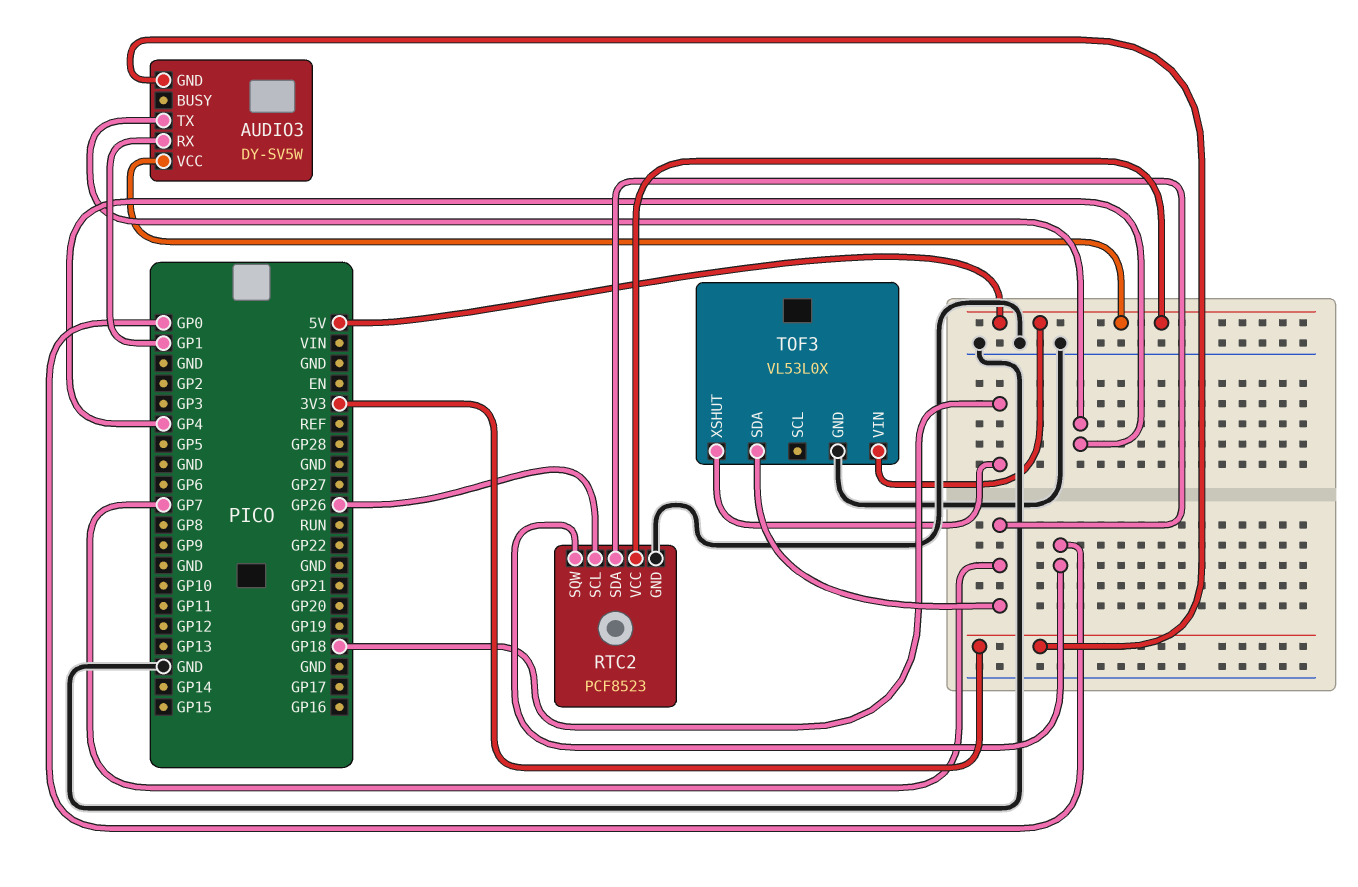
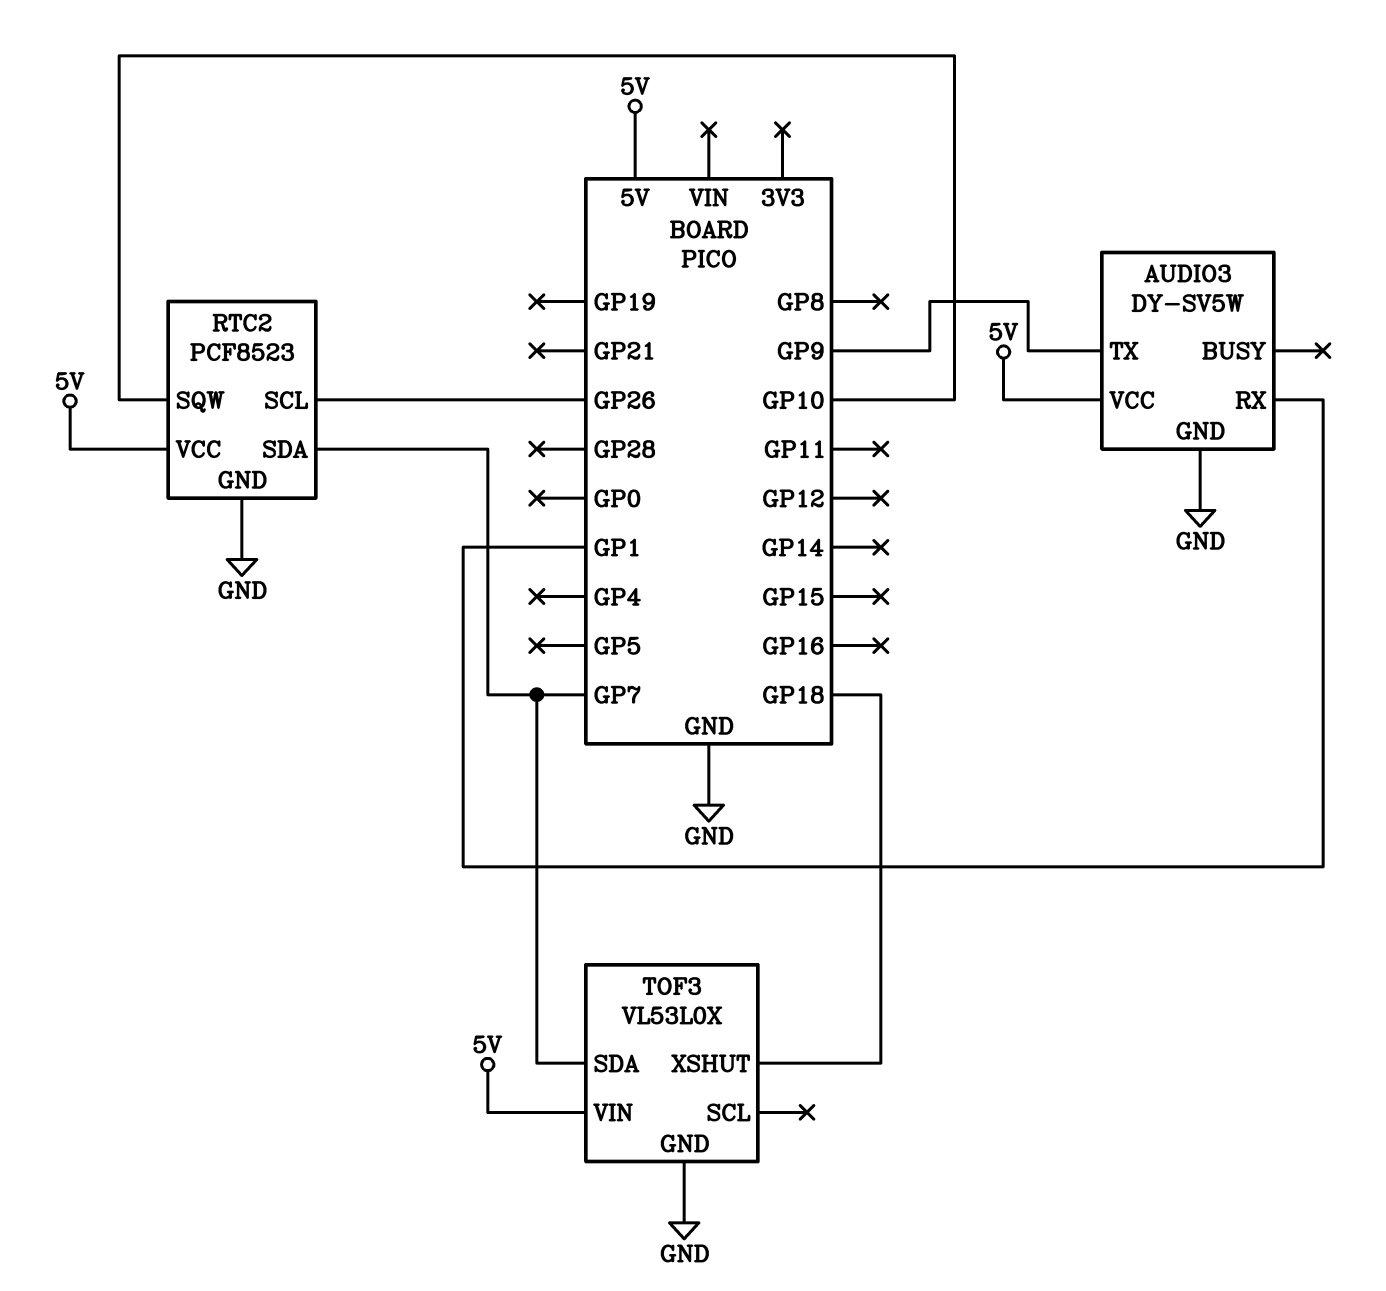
AUDIO3 pin GND: 3V3 -> GND
AUDIO3 pin TX: GP4 -> GP9
RTC2 pin SQW: GP0 -> GP10

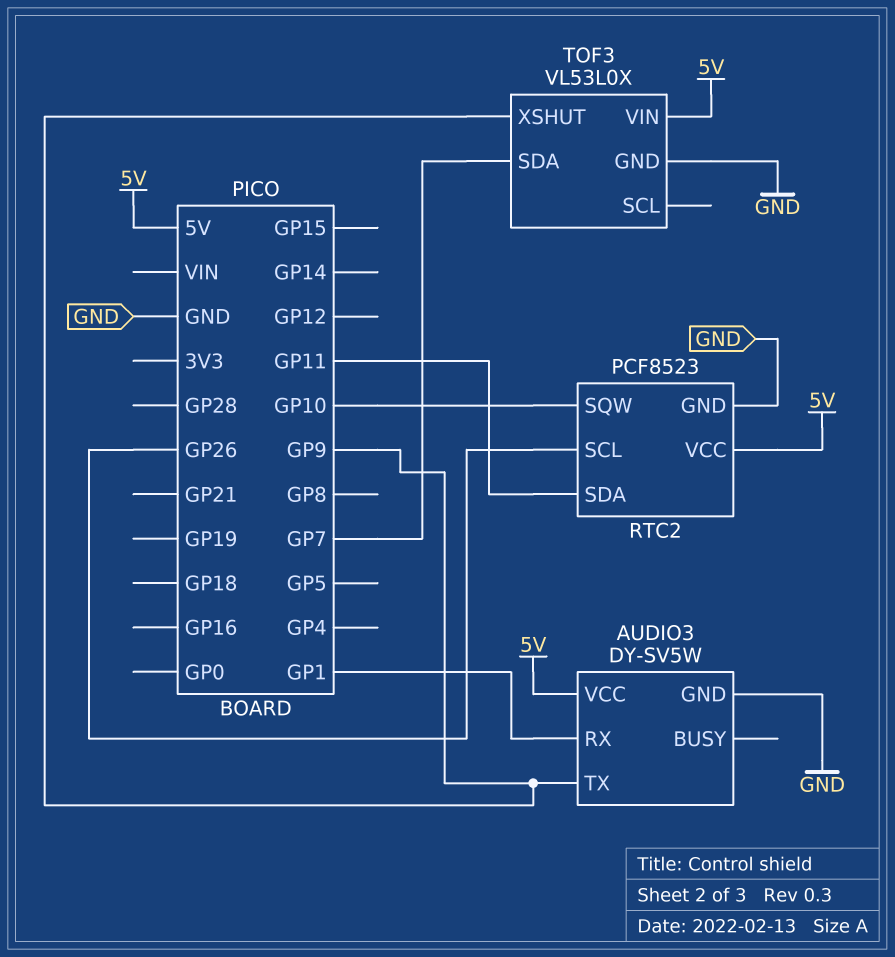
RTC2 pin SDA: GP7 -> GP11
TOF3 pin XSHUT: GP18 -> GP9

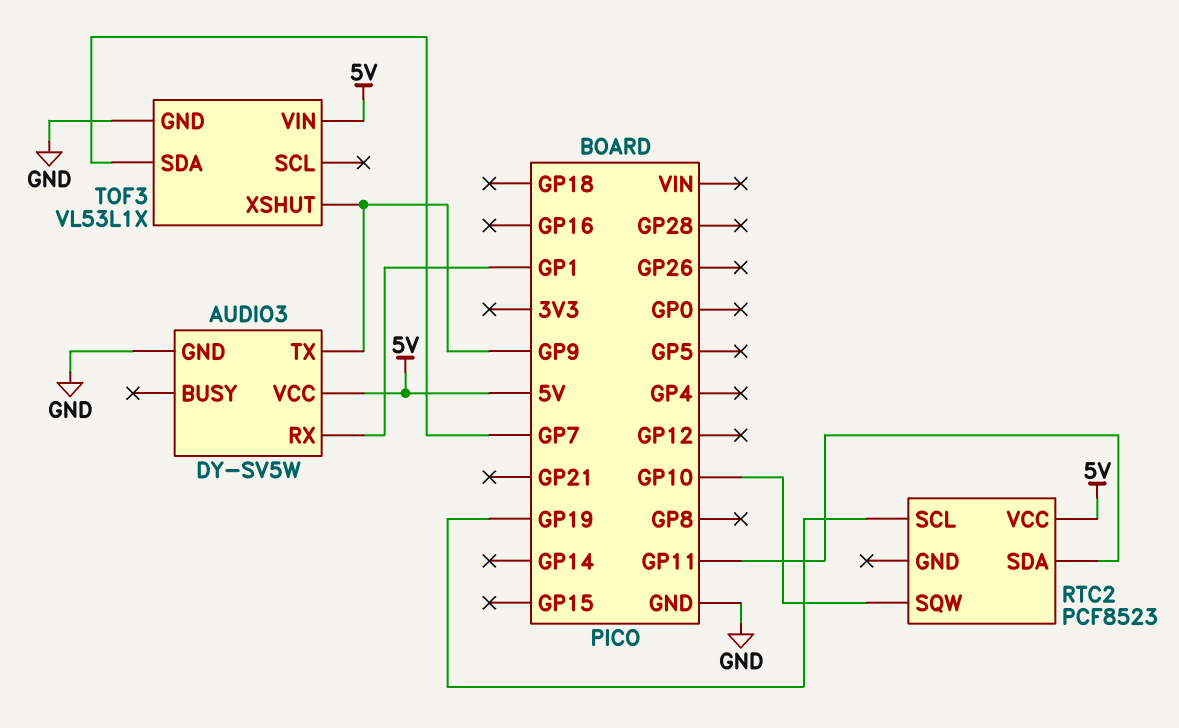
RTC2 pin GND: GND -> none
RTC2 pin SCL: GP26 -> GP19
TOF3: VL53L0X -> VL53L1X

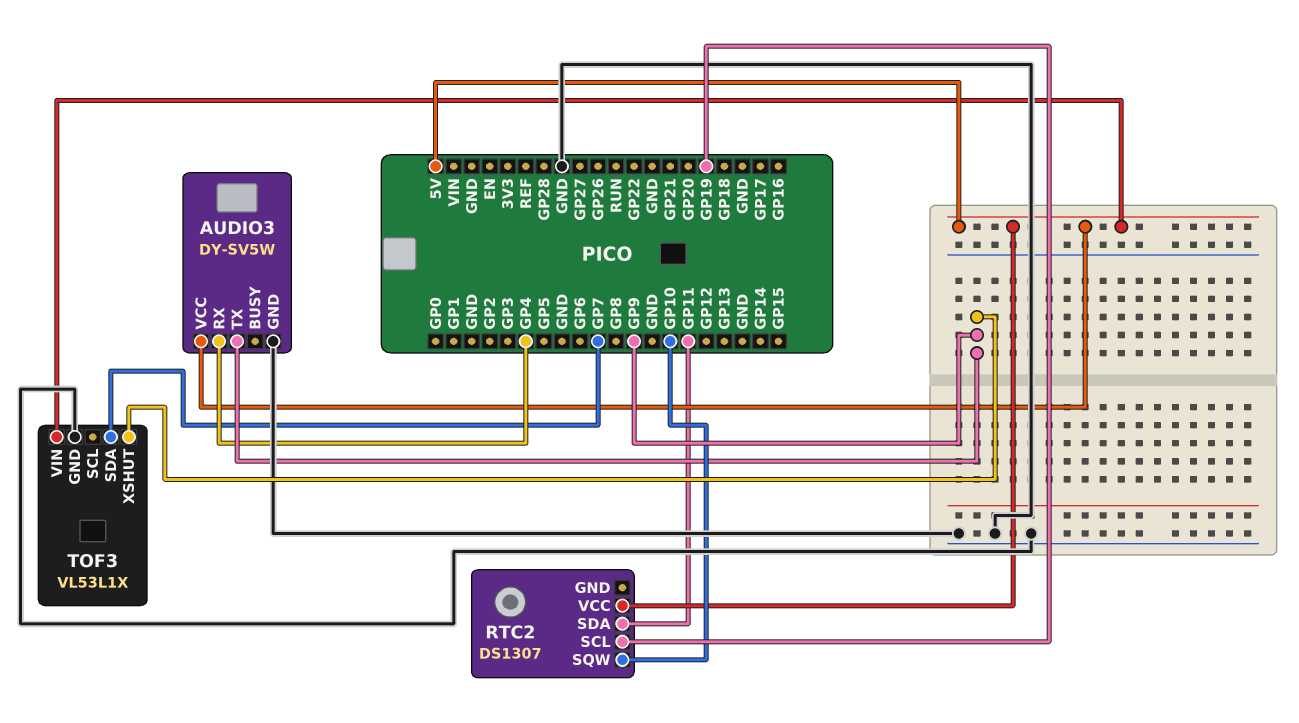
AUDIO3 pin RX: GP1 -> GP4
RTC2: PCF8523 -> DS1307

